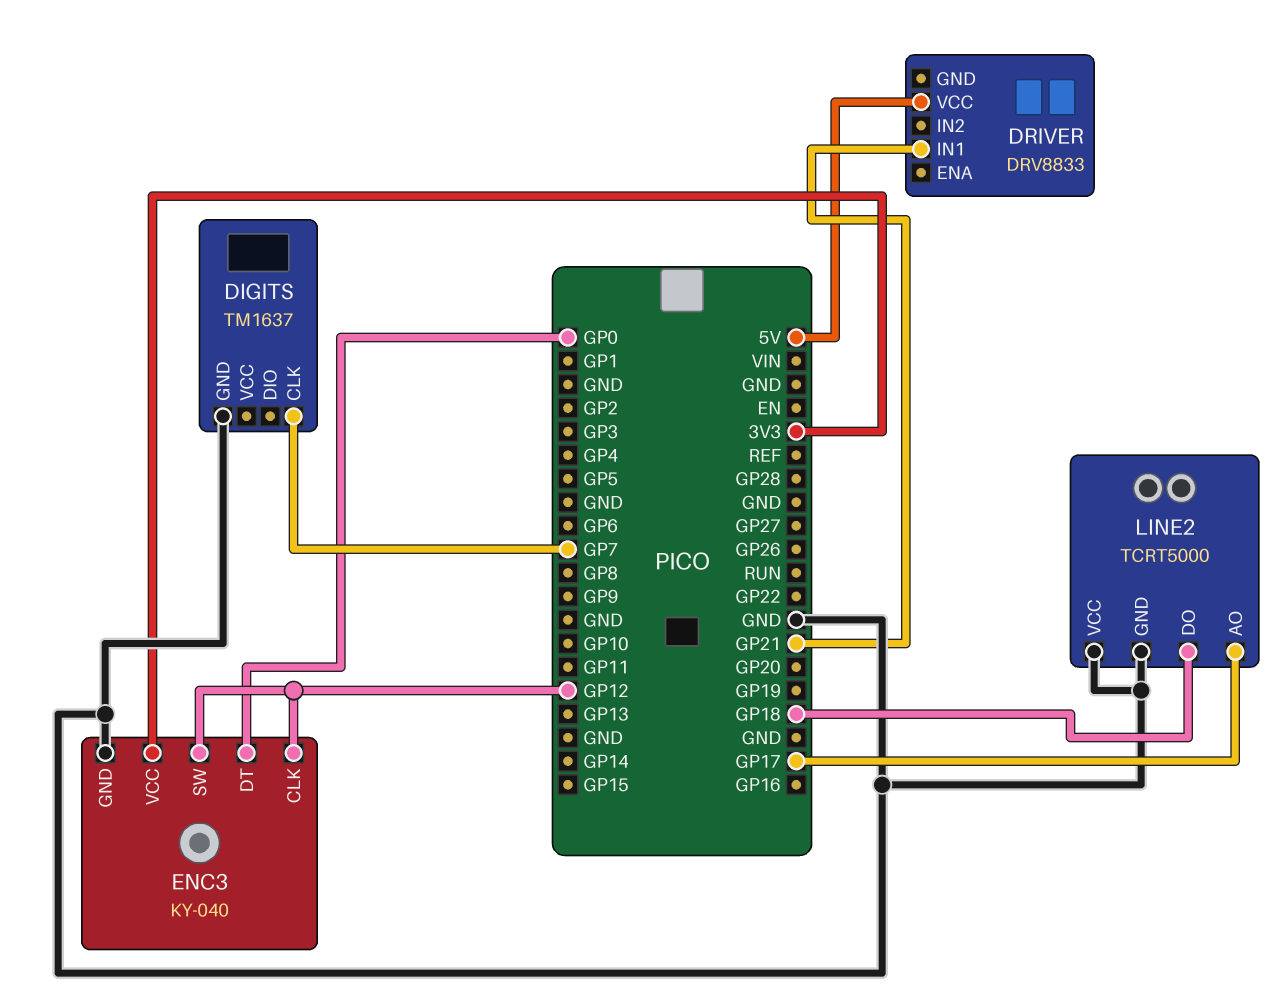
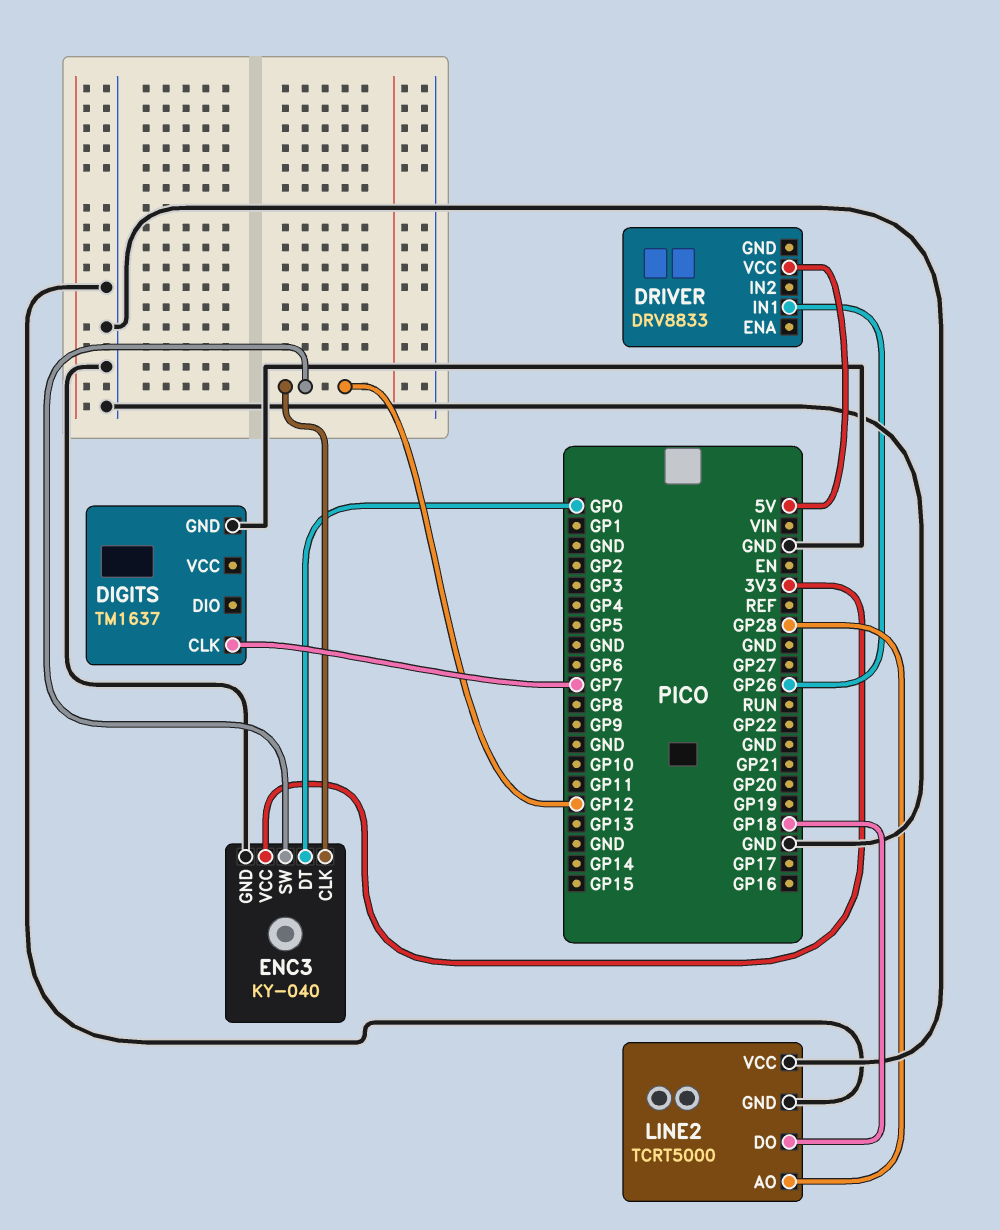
DRIVER pin IN1: GP21 -> GP26
LINE2 pin AO: GP17 -> GP28

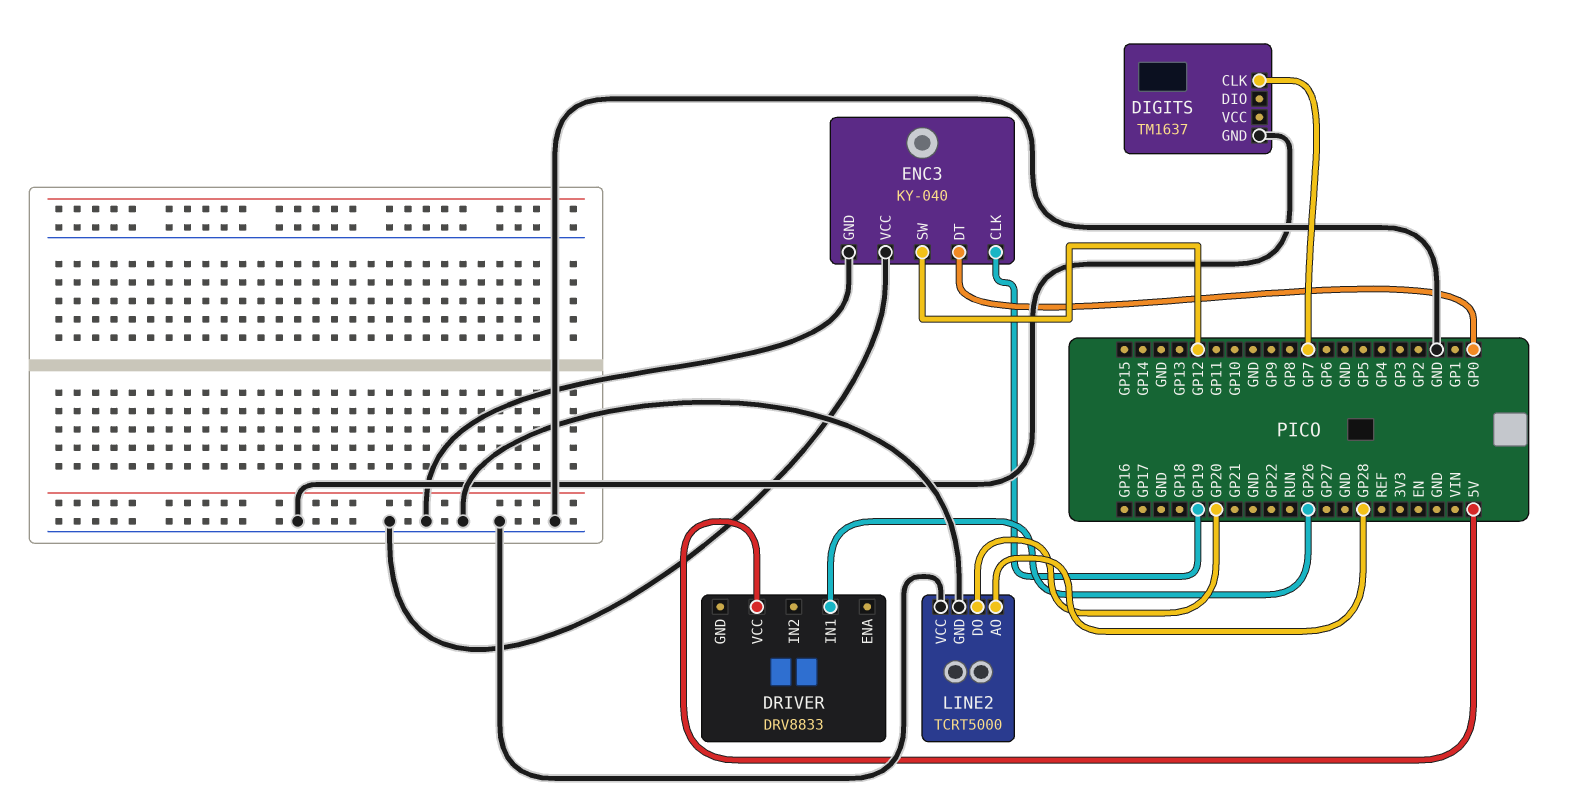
ENC3 pin CLK: GP12 -> GP19
ENC3 pin VCC: 3V3 -> GND
LINE2 pin DO: GP18 -> GP20

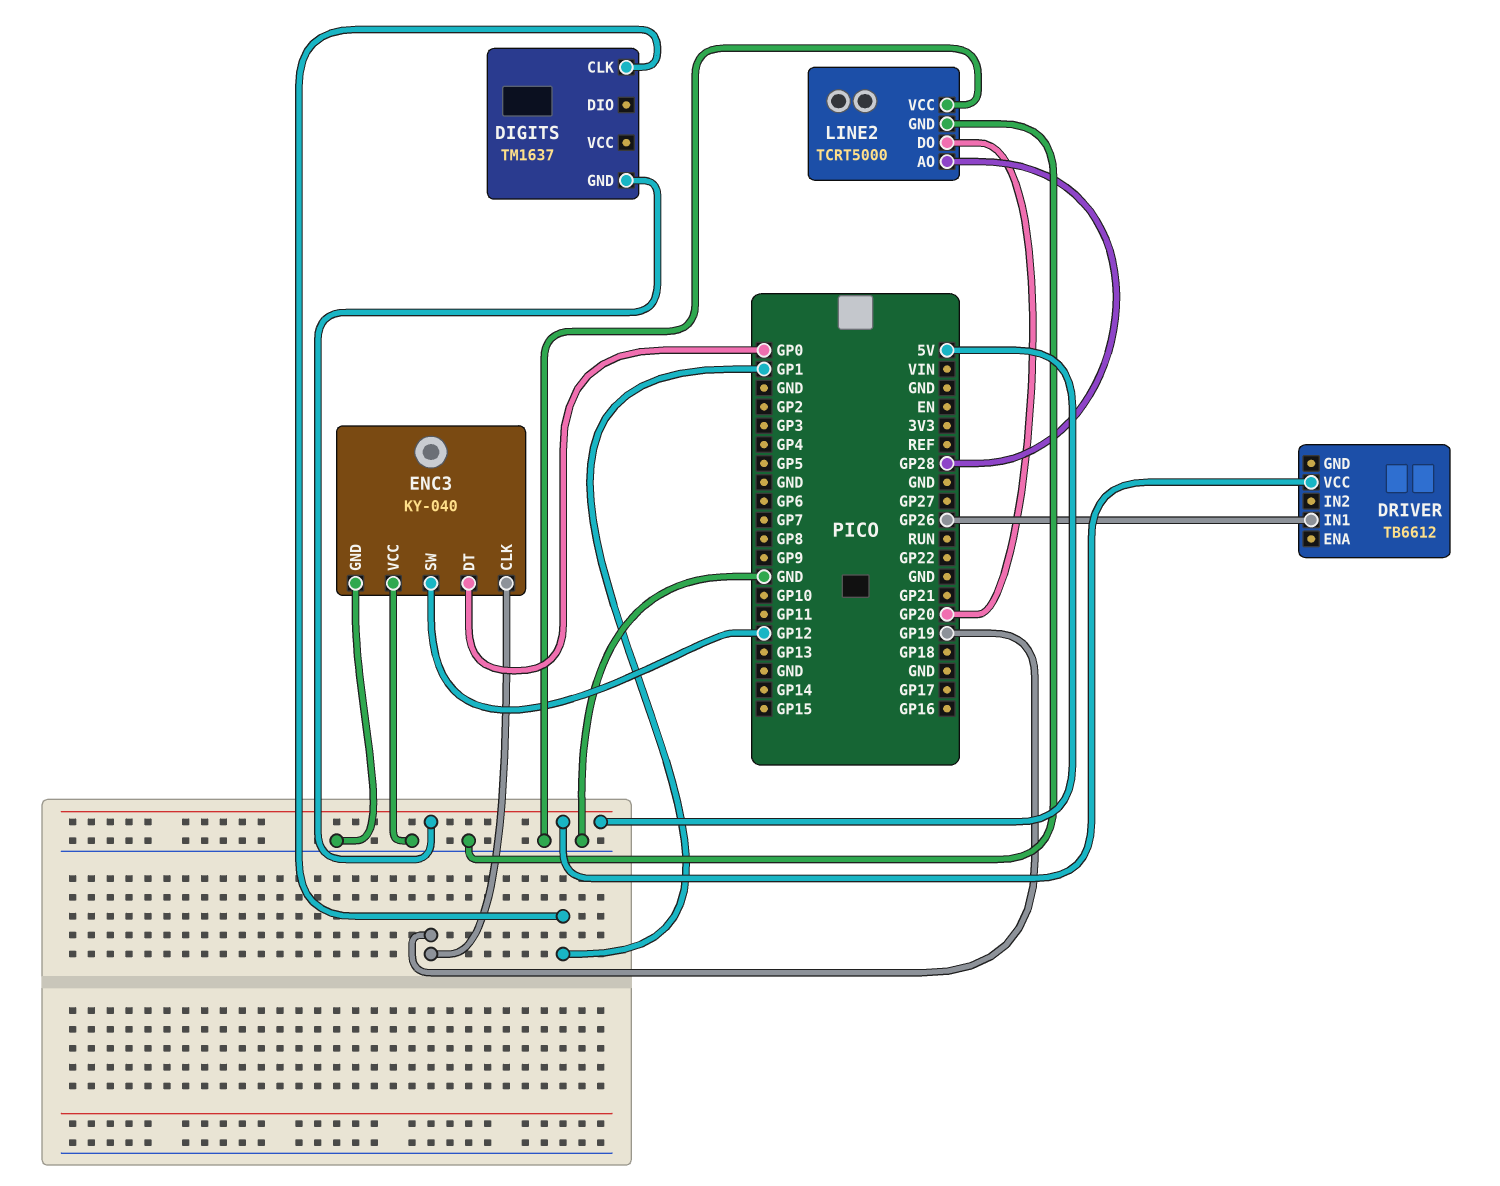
DIGITS pin CLK: GP7 -> GP1
DIGITS pin GND: GND -> 5V
DRIVER: DRV8833 -> TB6612

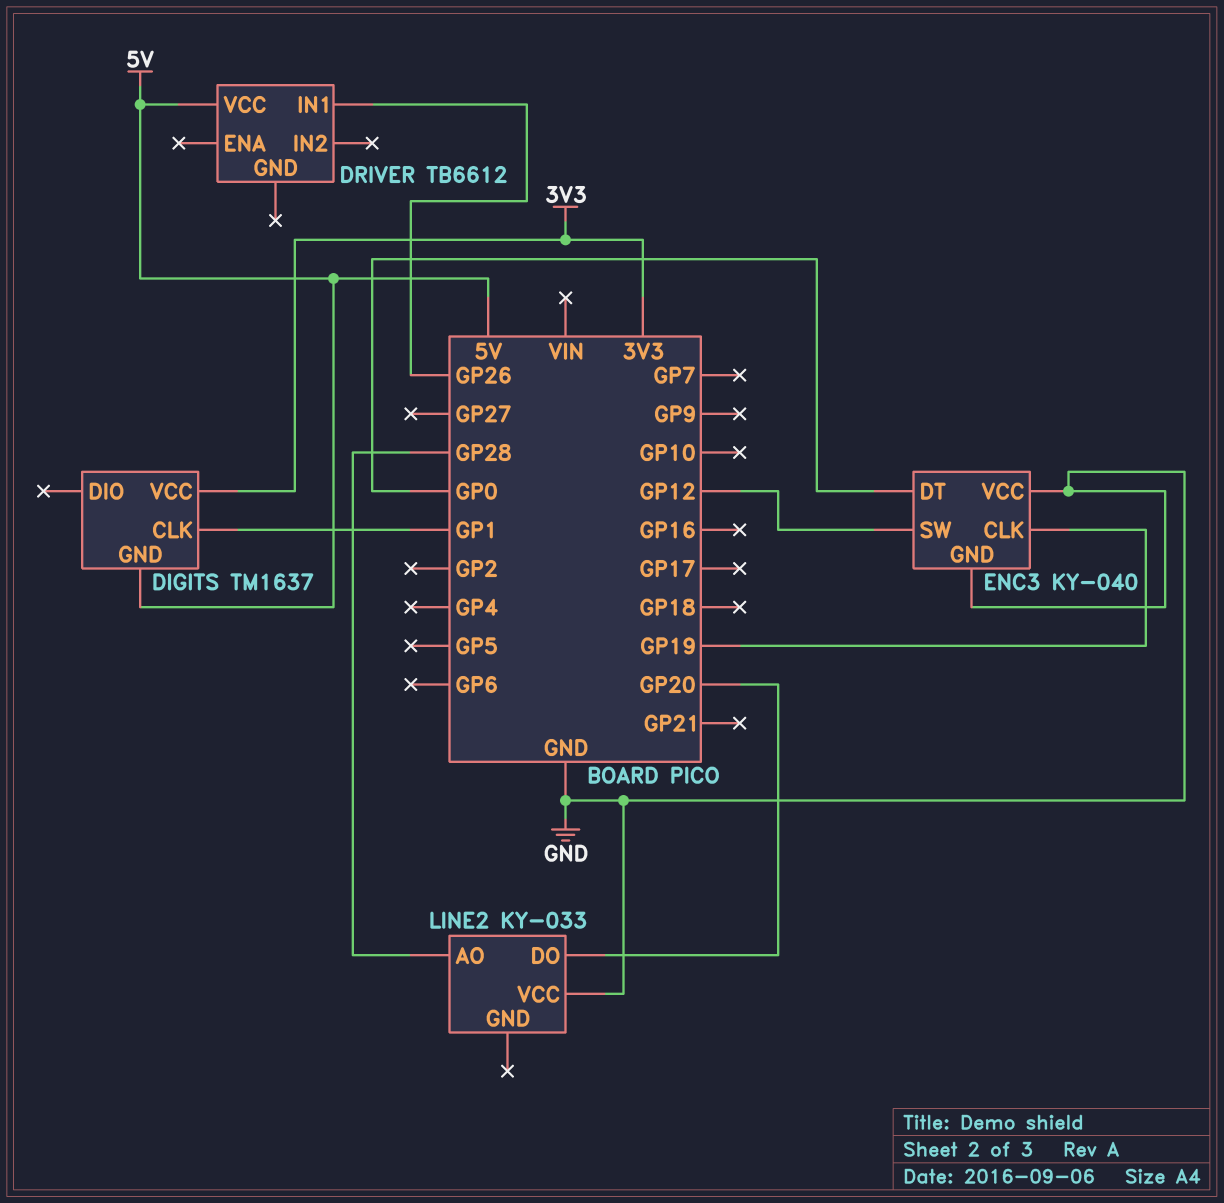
DIGITS pin VCC: none -> 3V3
LINE2: TCRT5000 -> KY-033
LINE2 pin GND: GND -> none

